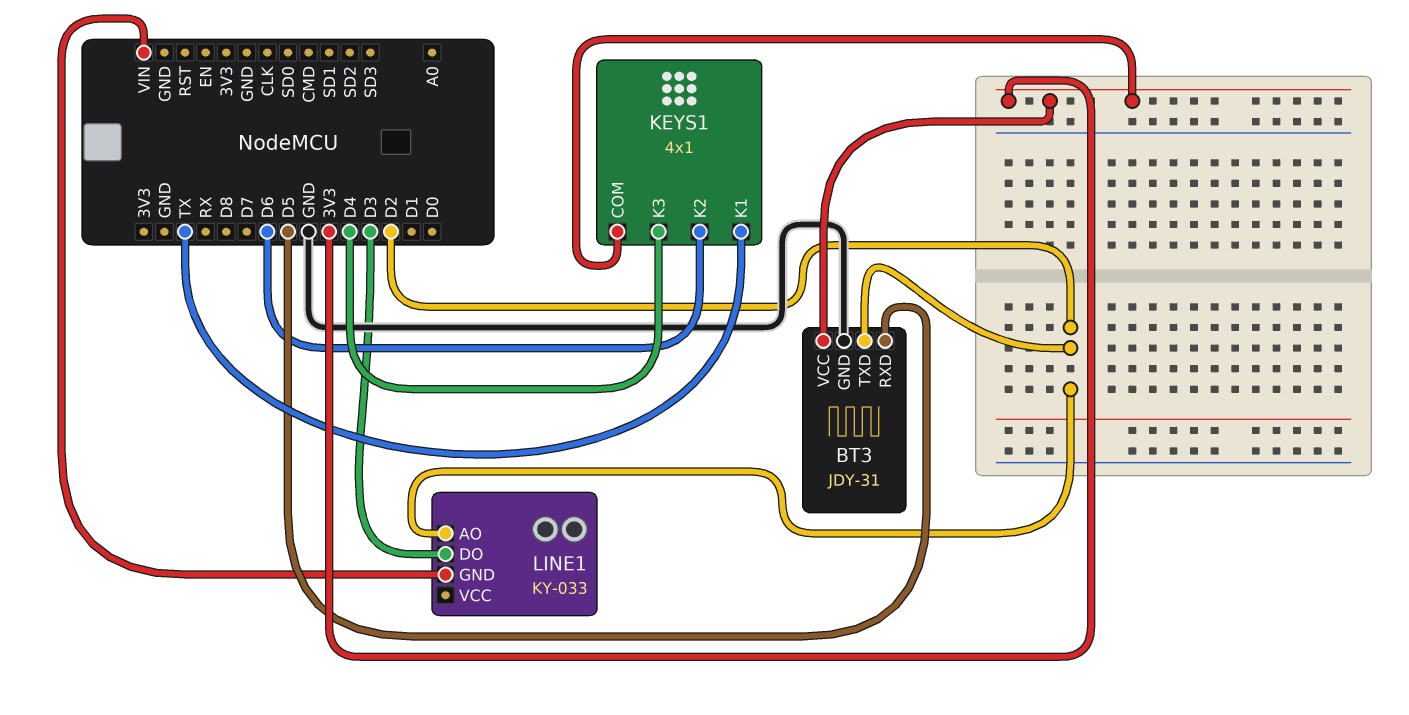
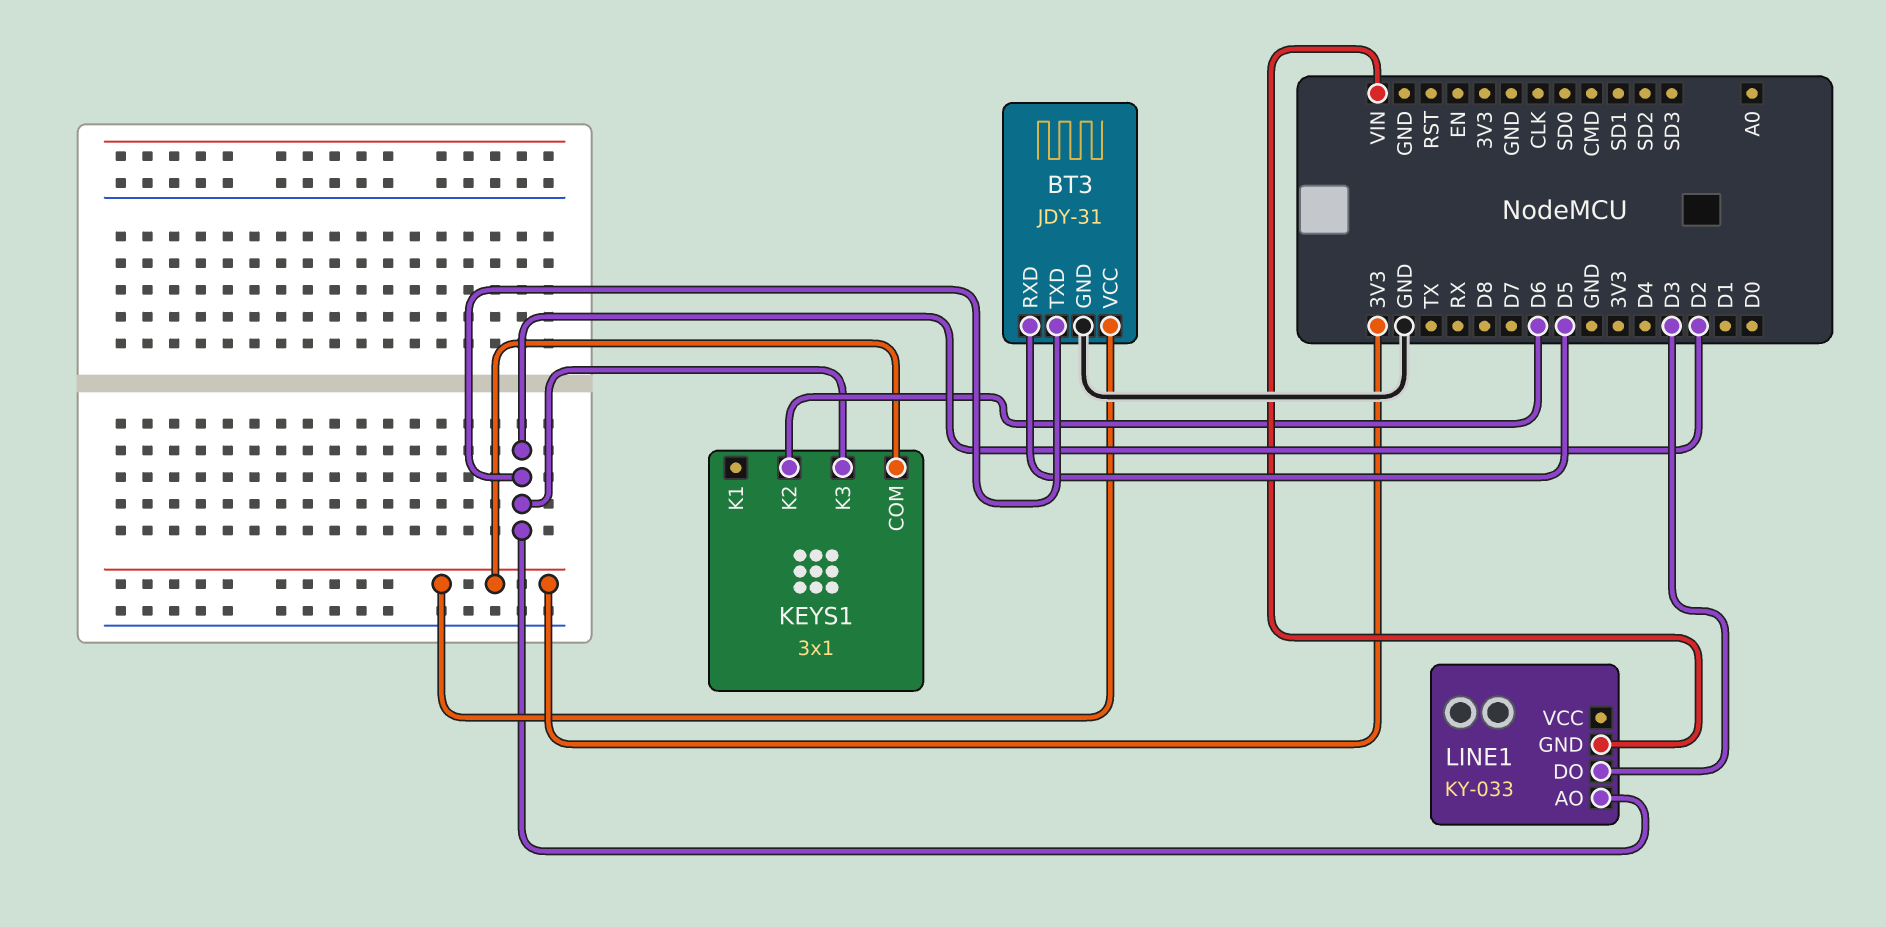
KEYS1: 4x1 -> 3x1
KEYS1 pin K1: TX -> none
KEYS1 pin K3: D4 -> D2

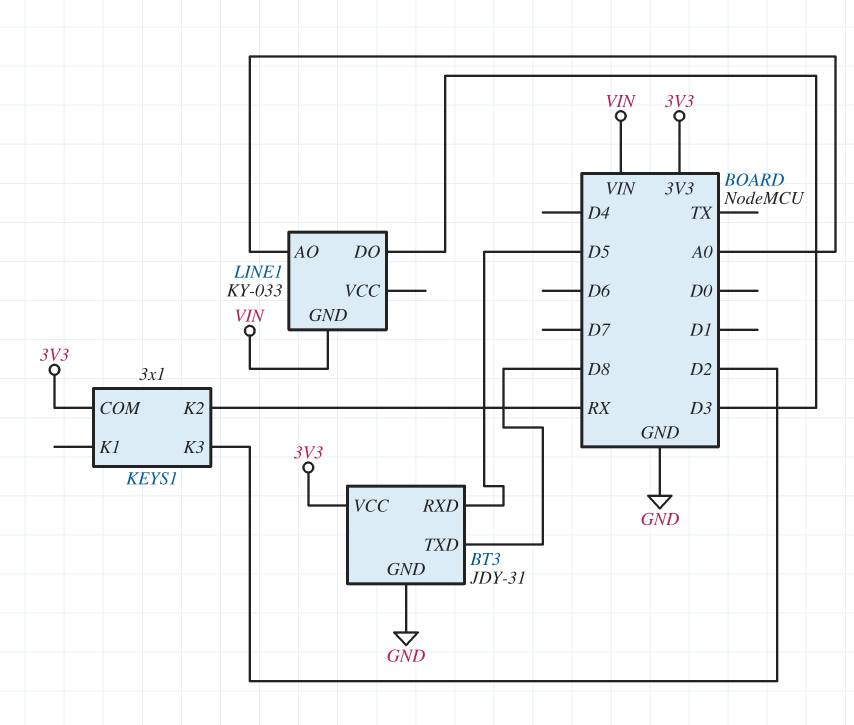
BT3 pin TXD: D2 -> D8
KEYS1 pin K2: D6 -> RX
LINE1 pin AO: D2 -> A0

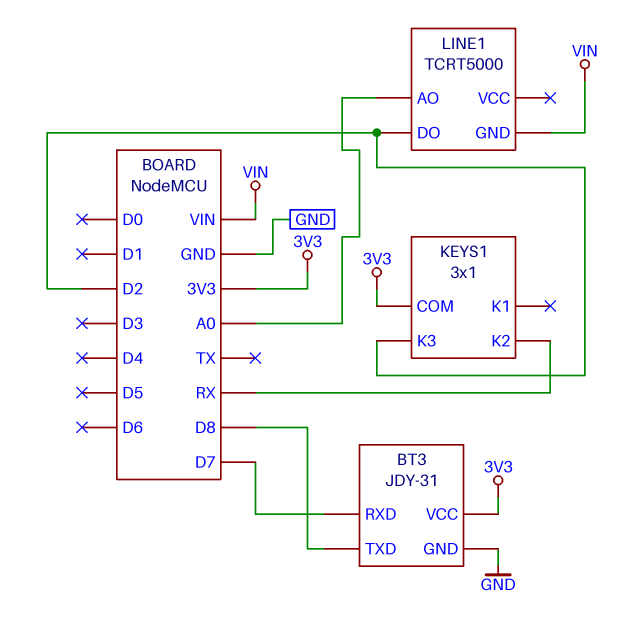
BT3 pin RXD: D5 -> D7
LINE1: KY-033 -> TCRT5000
LINE1 pin DO: D3 -> D2

